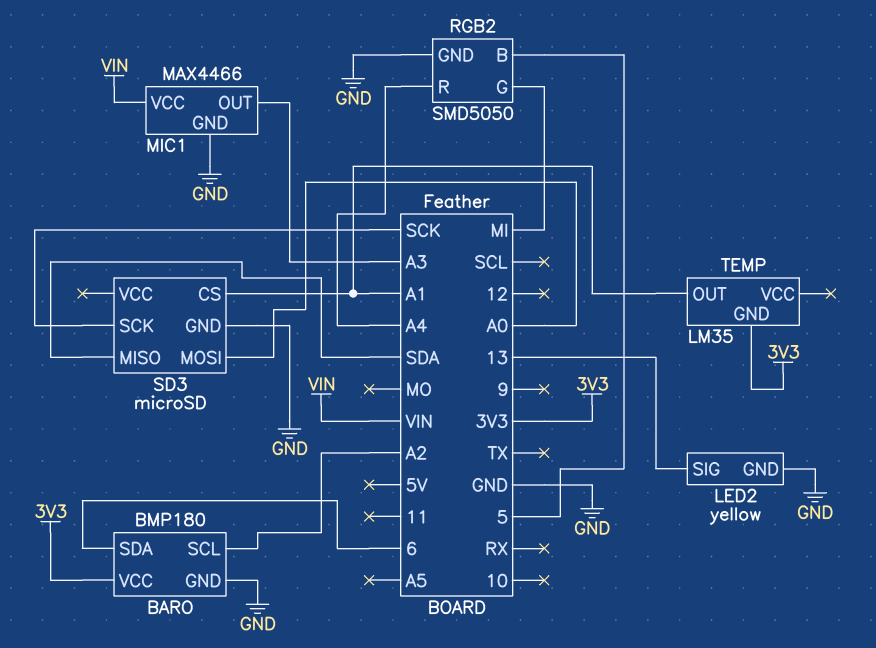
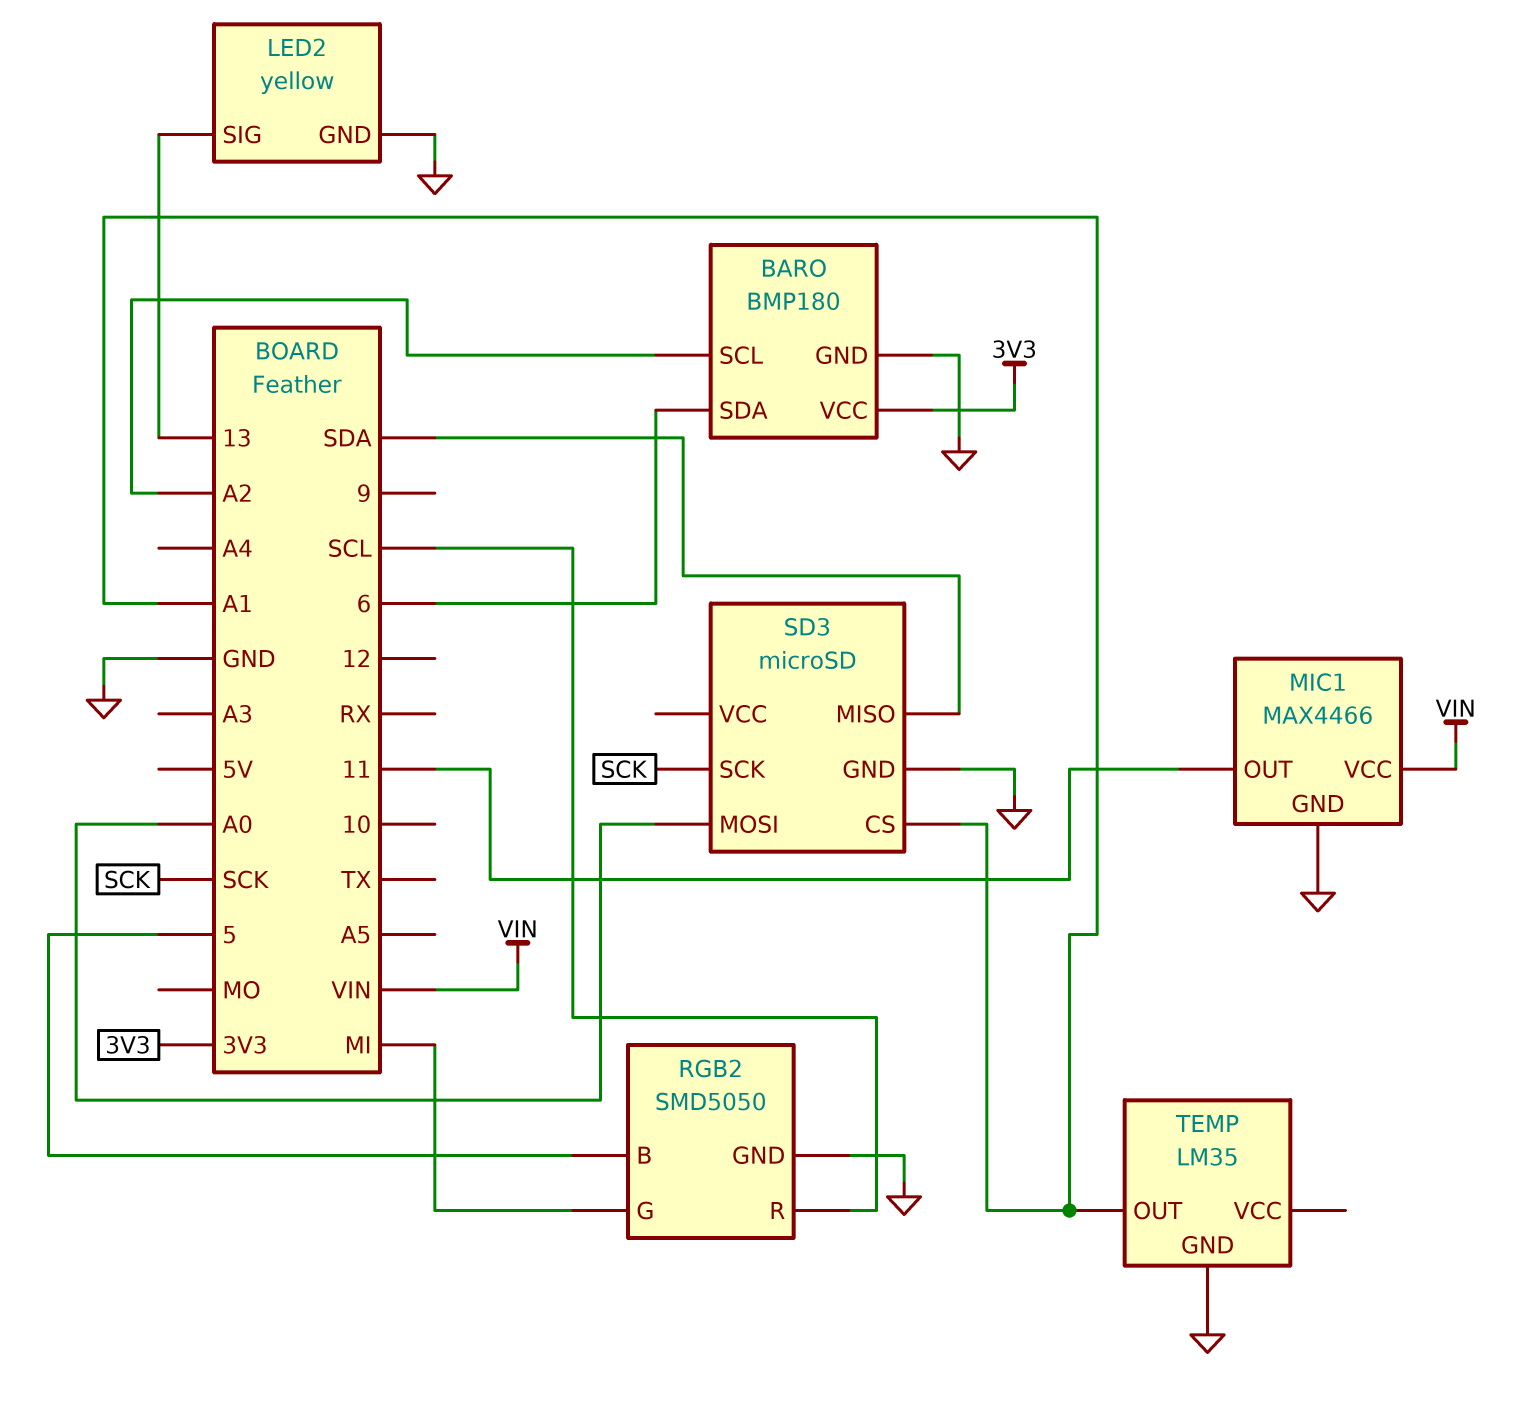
MIC1 pin OUT: A3 -> 11
RGB2 pin R: A4 -> SCL
TEMP pin GND: 3V3 -> GND

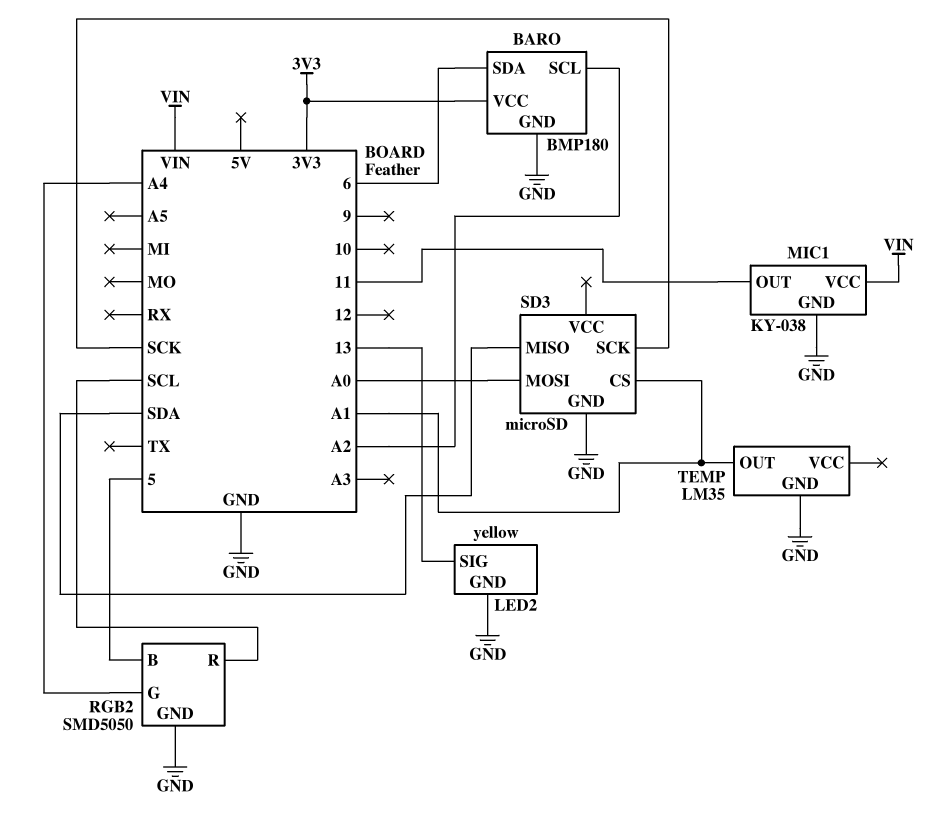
MIC1: MAX4466 -> KY-038
RGB2 pin G: MI -> A4

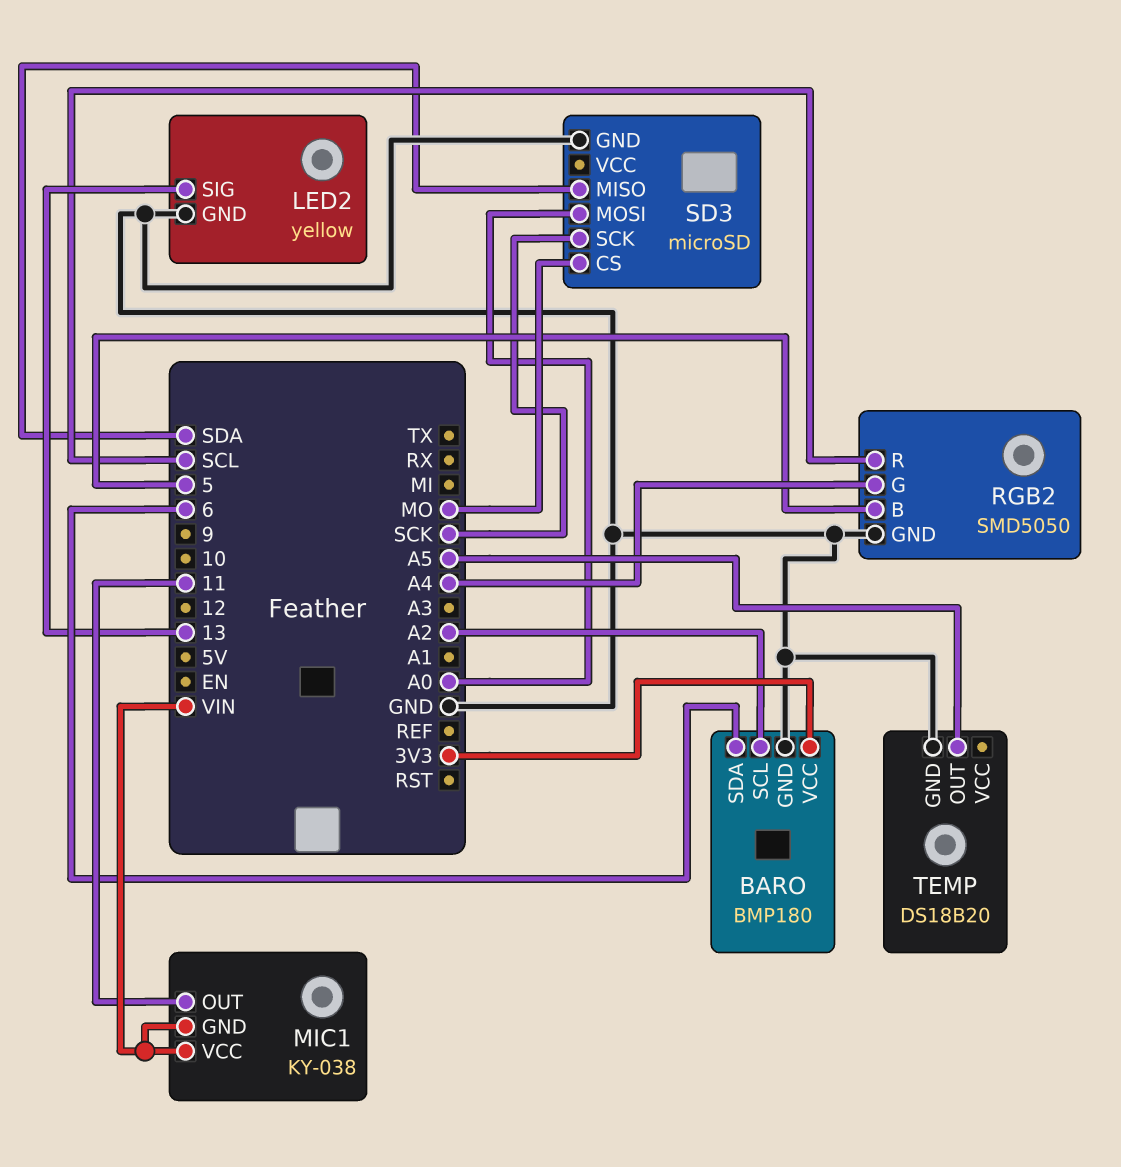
MIC1 pin GND: GND -> VIN
SD3 pin CS: A1 -> MO
TEMP: LM35 -> DS18B20
TEMP pin OUT: A1 -> A5

